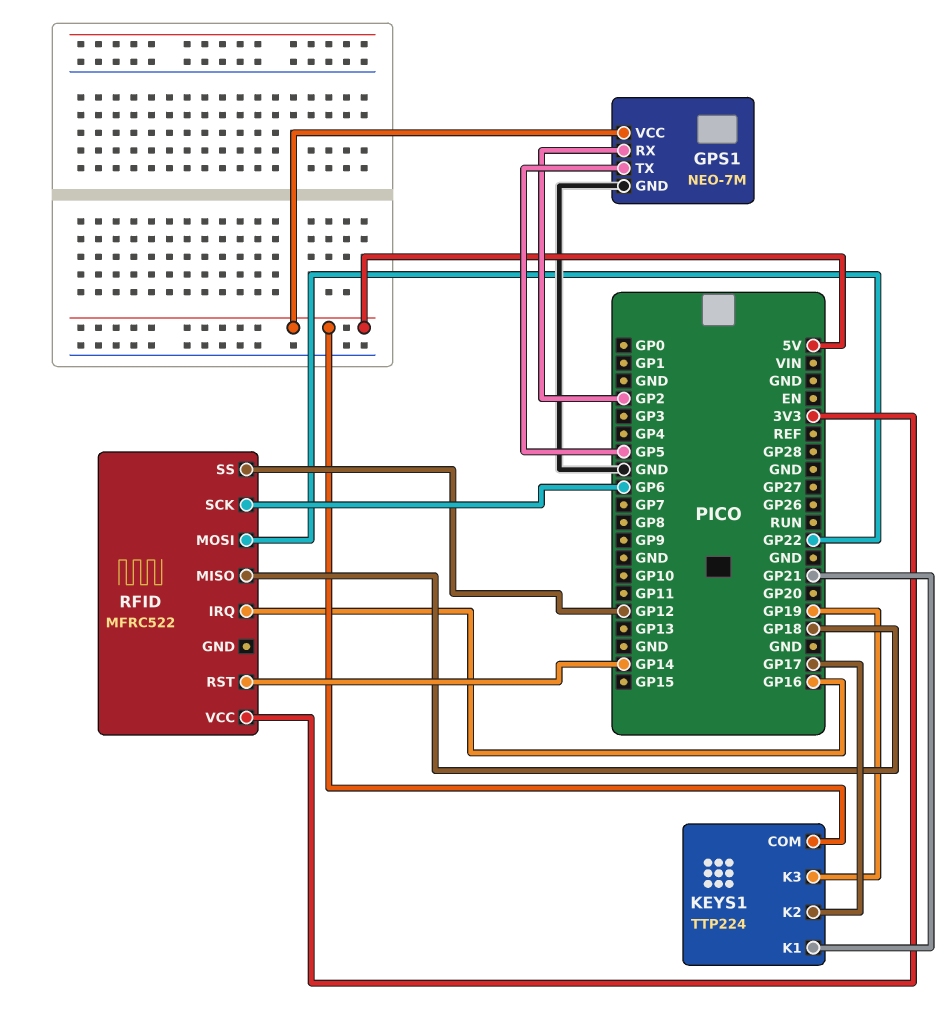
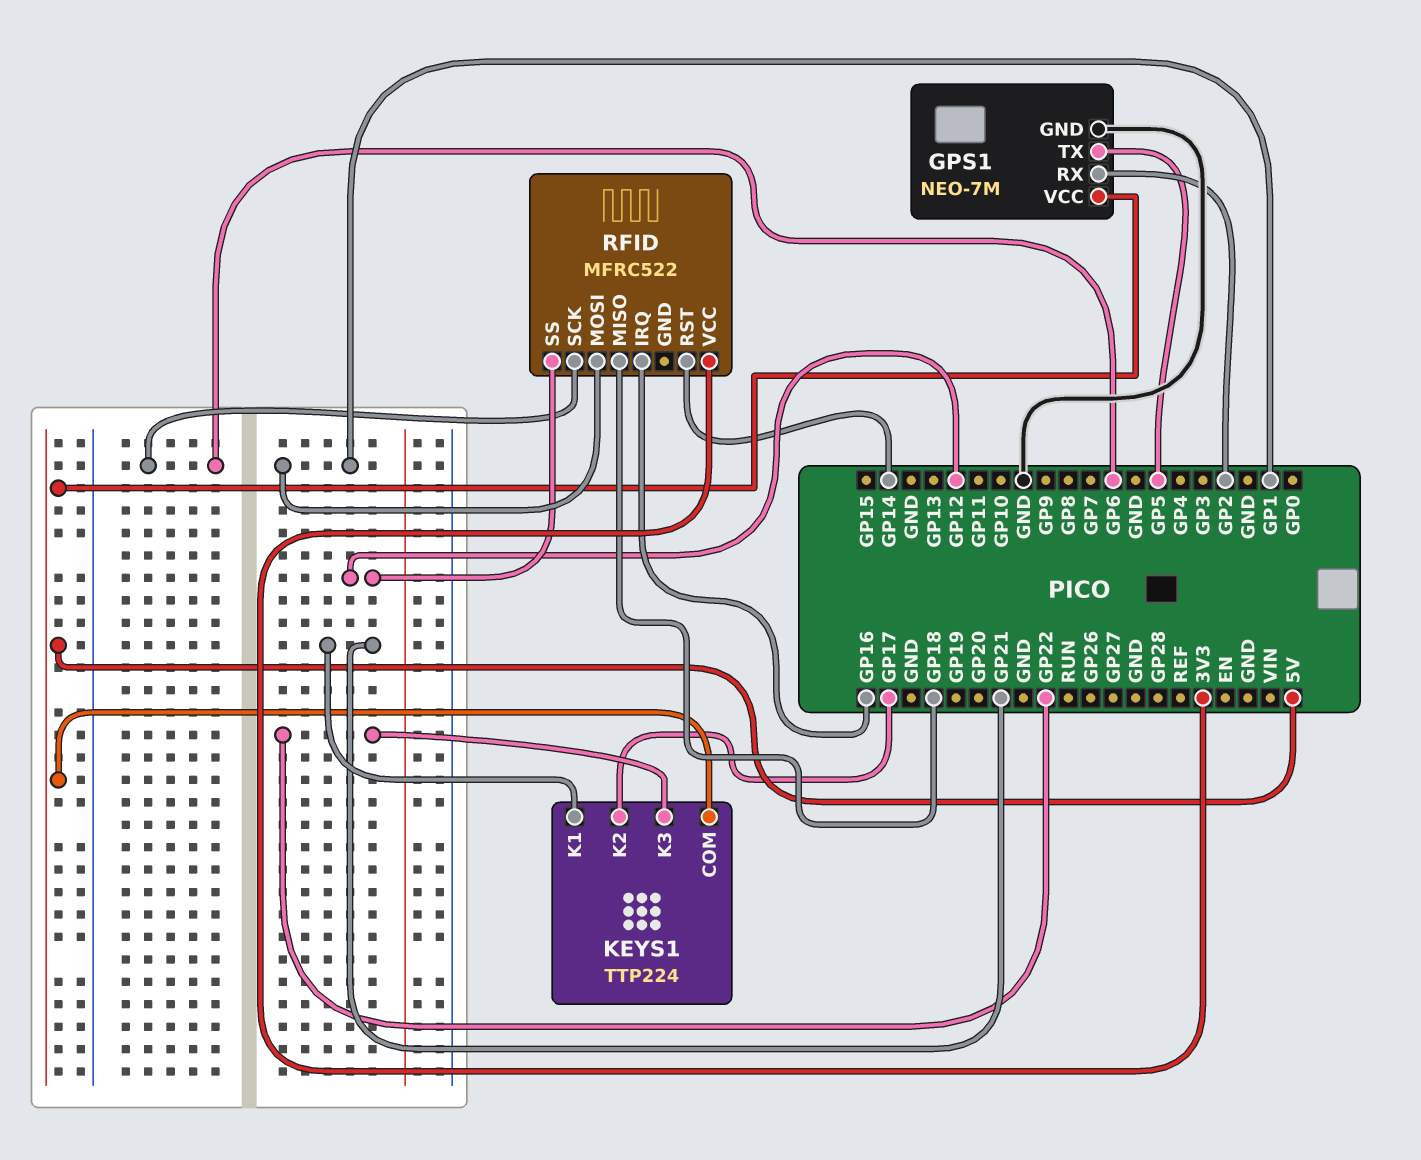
KEYS1 pin K3: GP19 -> GP22
RFID pin MOSI: GP22 -> GP1

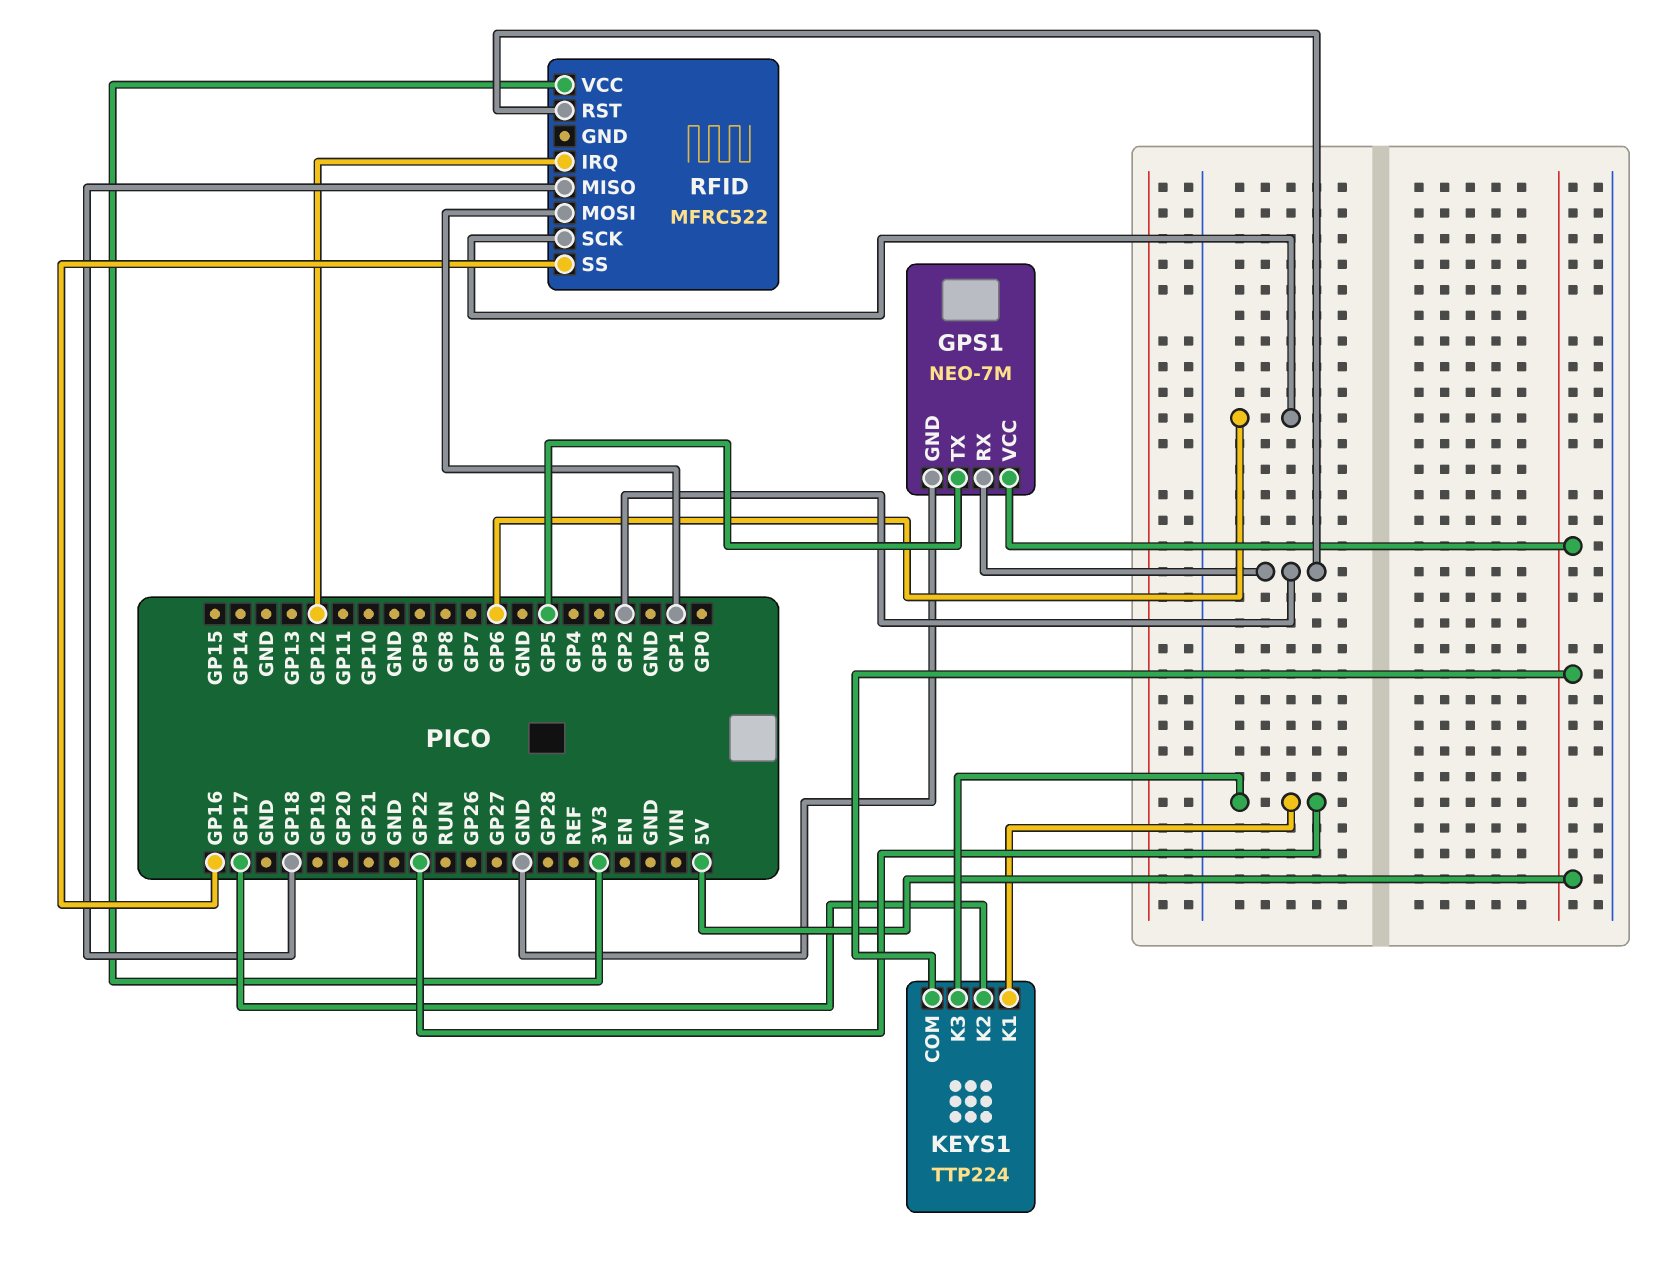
KEYS1 pin K1: GP21 -> GP22
RFID pin IRQ: GP16 -> GP12
RFID pin RST: GP14 -> GP2
RFID pin SS: GP12 -> GP16

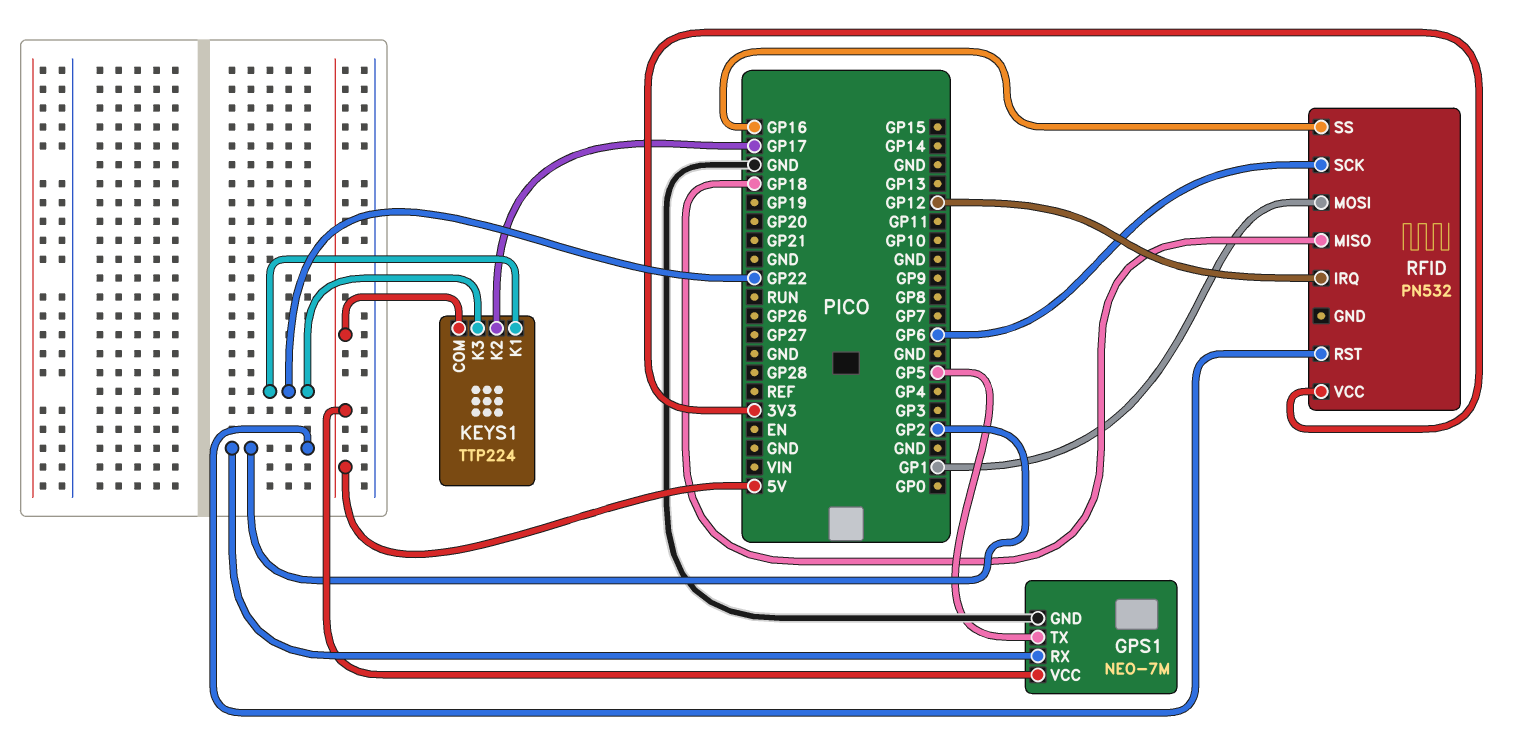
RFID: MFRC522 -> PN532

